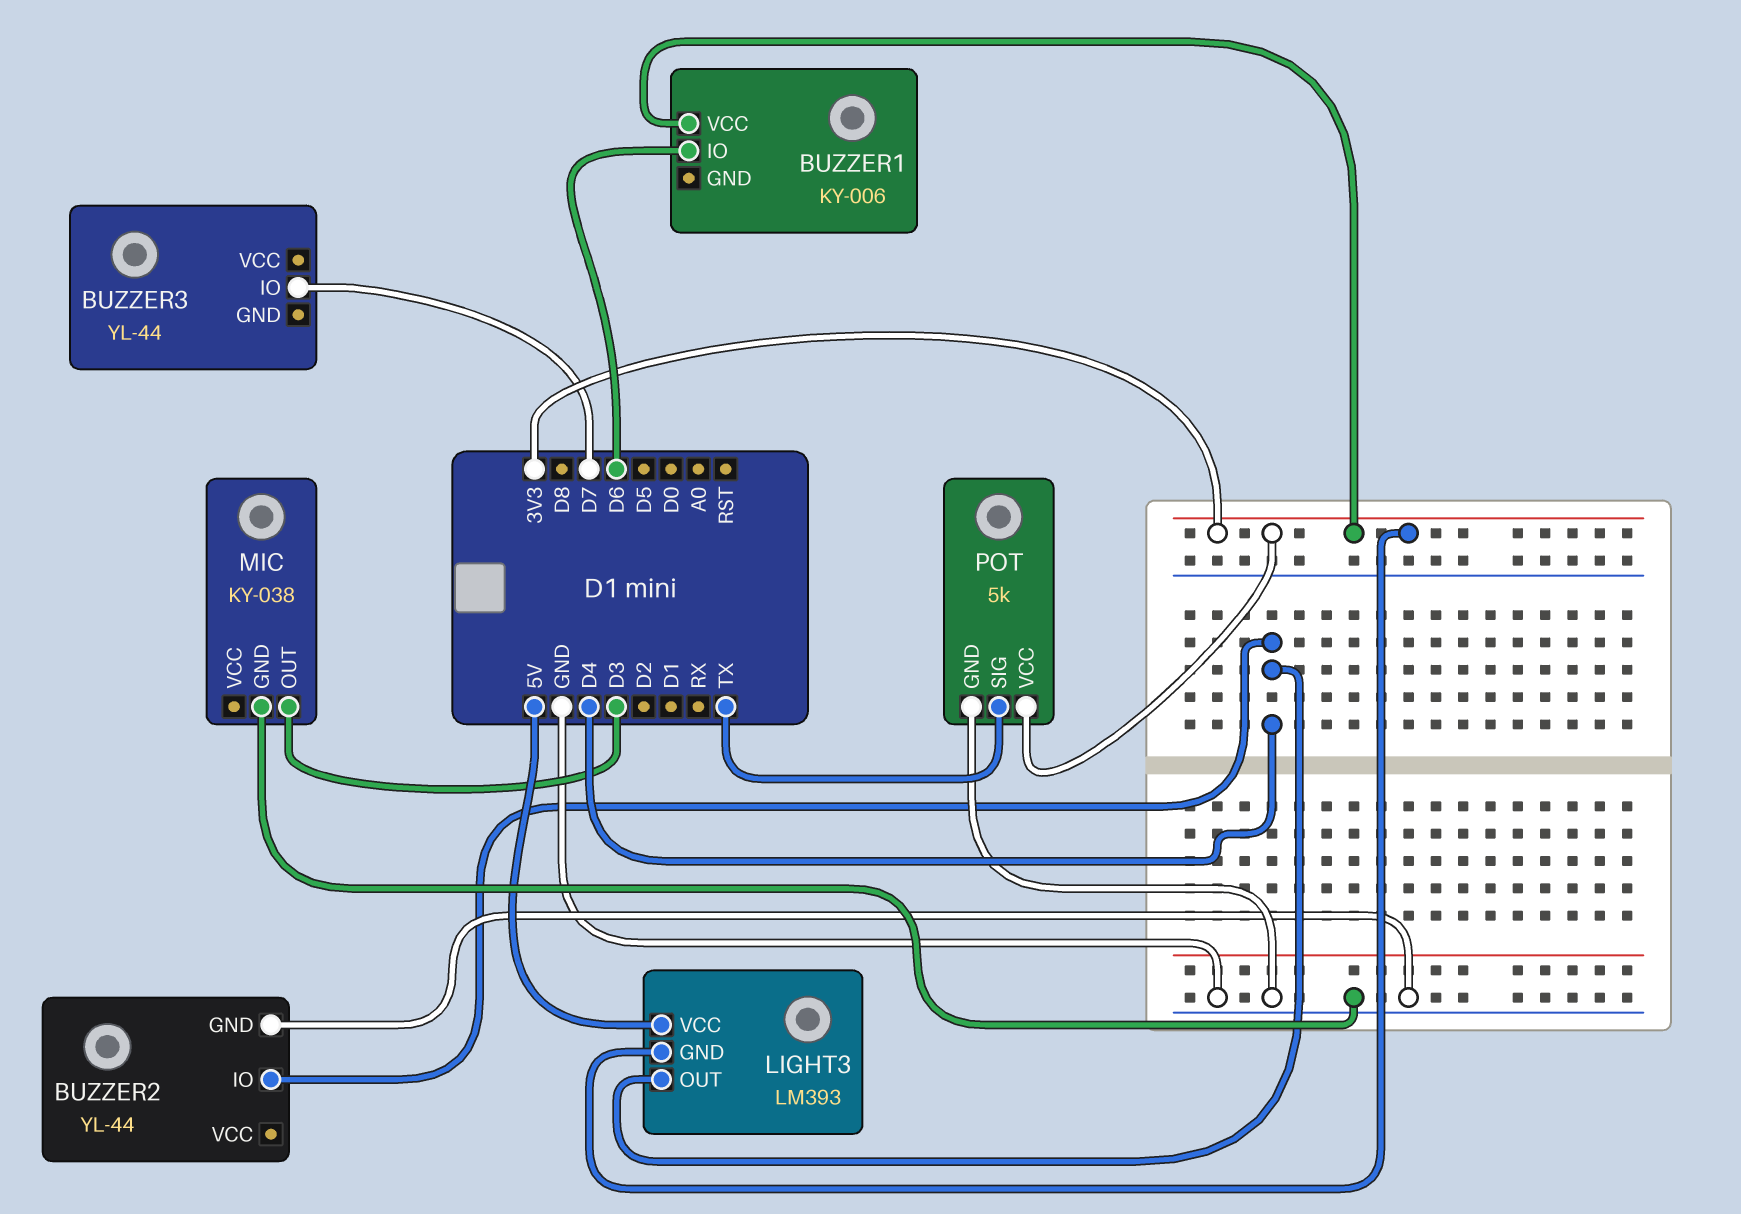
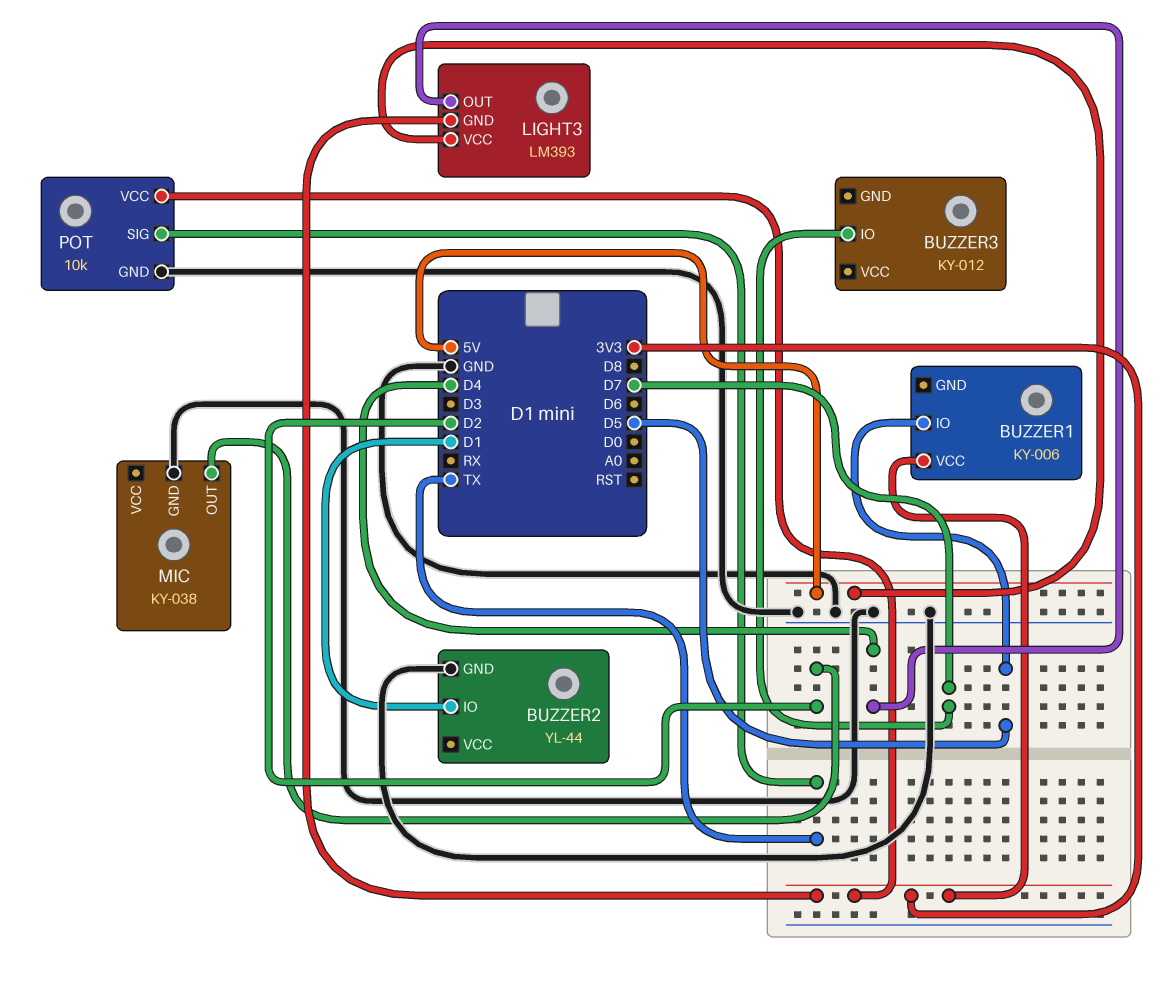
BUZZER1 pin IO: D6 -> D5
BUZZER2 pin IO: D4 -> D1
BUZZER3: YL-44 -> KY-012
MIC pin OUT: D3 -> D2
POT: 5k -> 10k

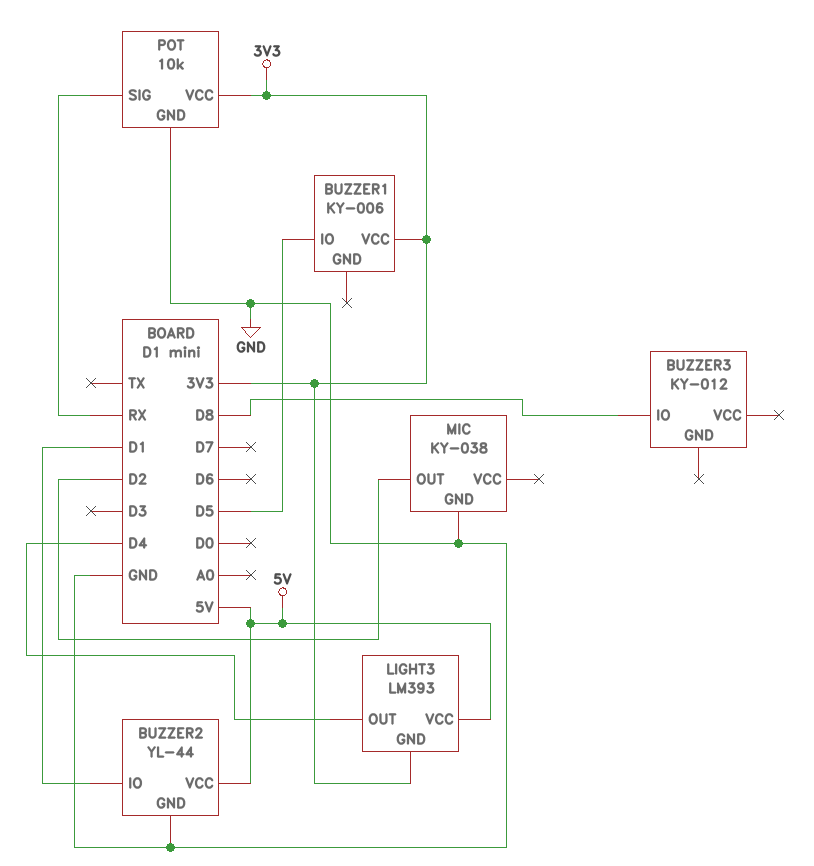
BUZZER2 pin VCC: none -> 5V
BUZZER3 pin IO: D7 -> D8
POT pin SIG: TX -> RX

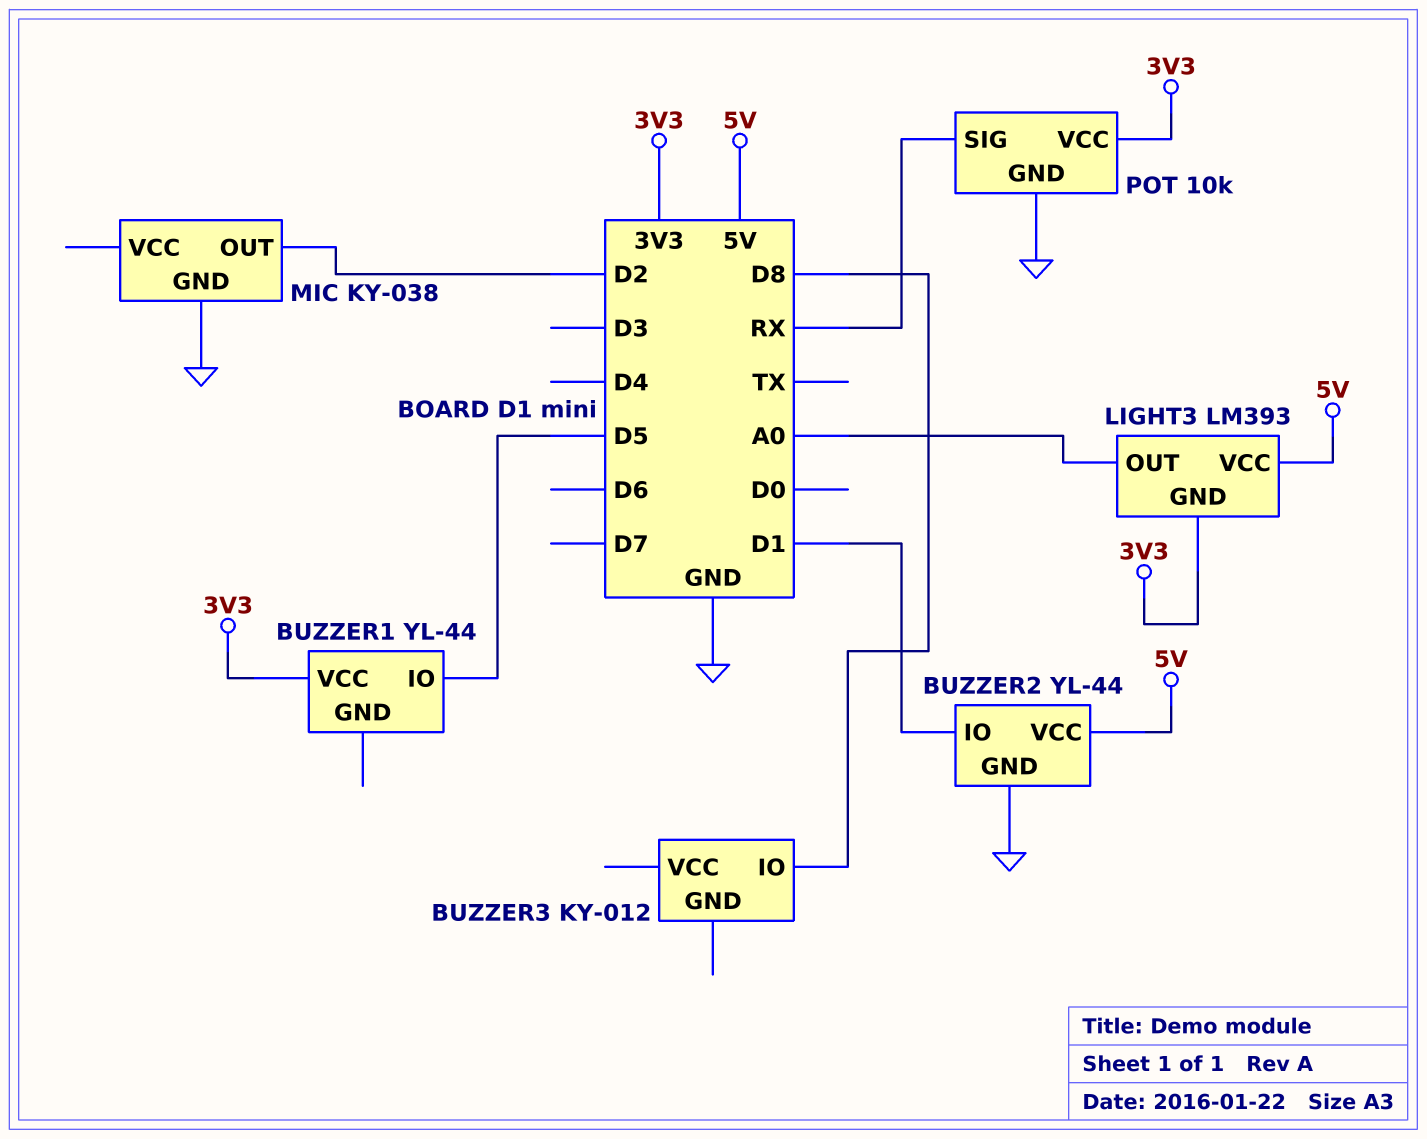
BUZZER1: KY-006 -> YL-44
LIGHT3 pin OUT: D4 -> A0

